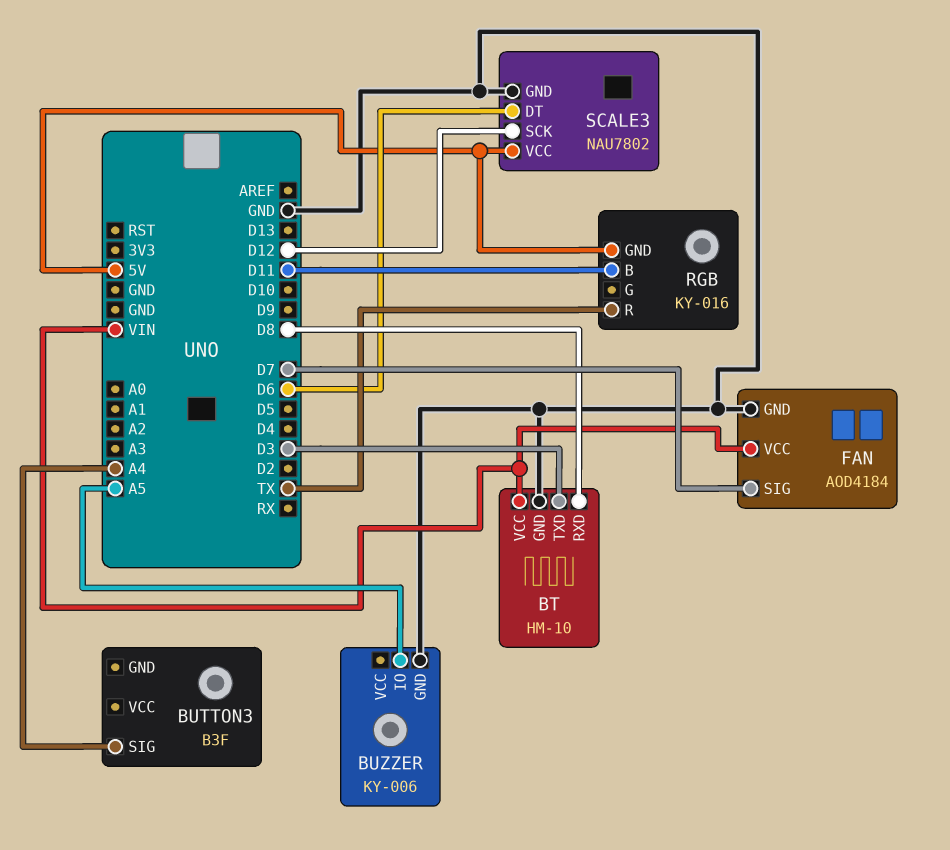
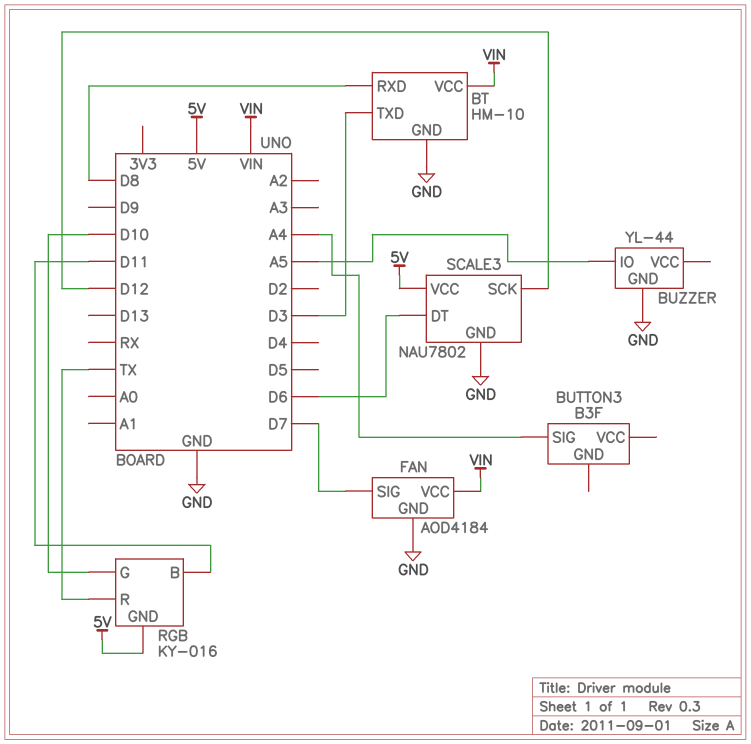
BUZZER: KY-006 -> YL-44
RGB pin G: none -> D10

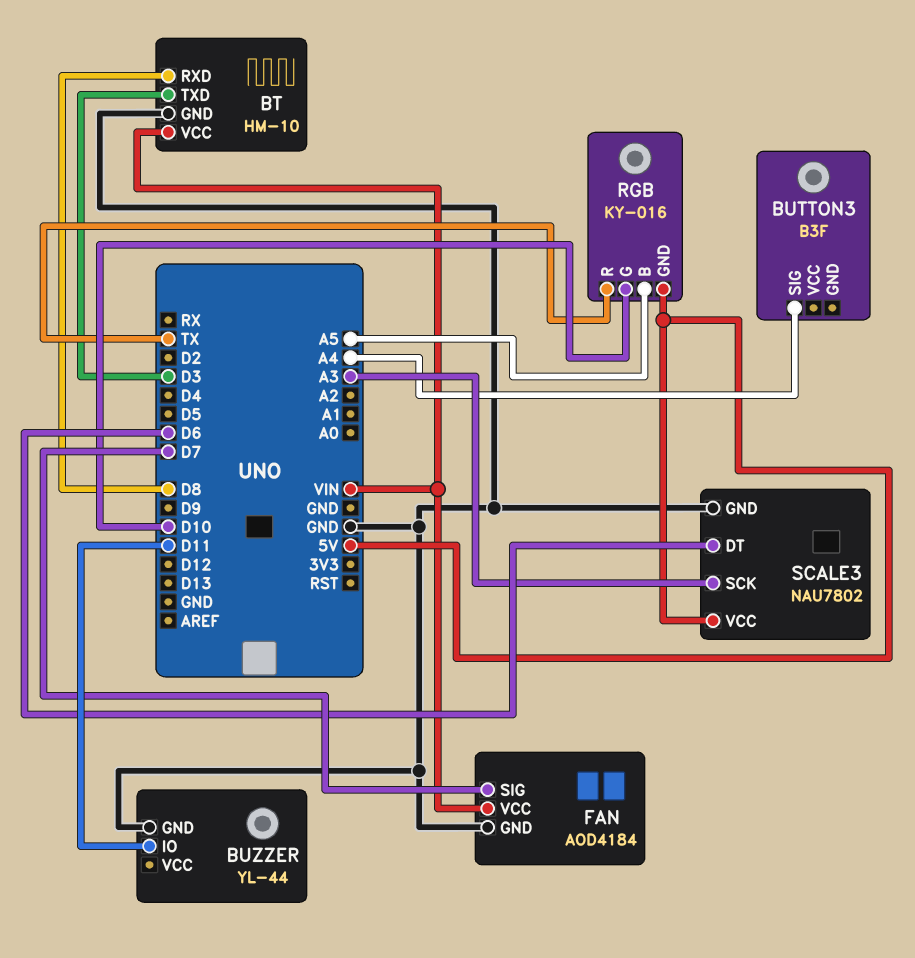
BUZZER pin IO: A5 -> D11
RGB pin B: D11 -> A5
SCALE3 pin SCK: D12 -> A3

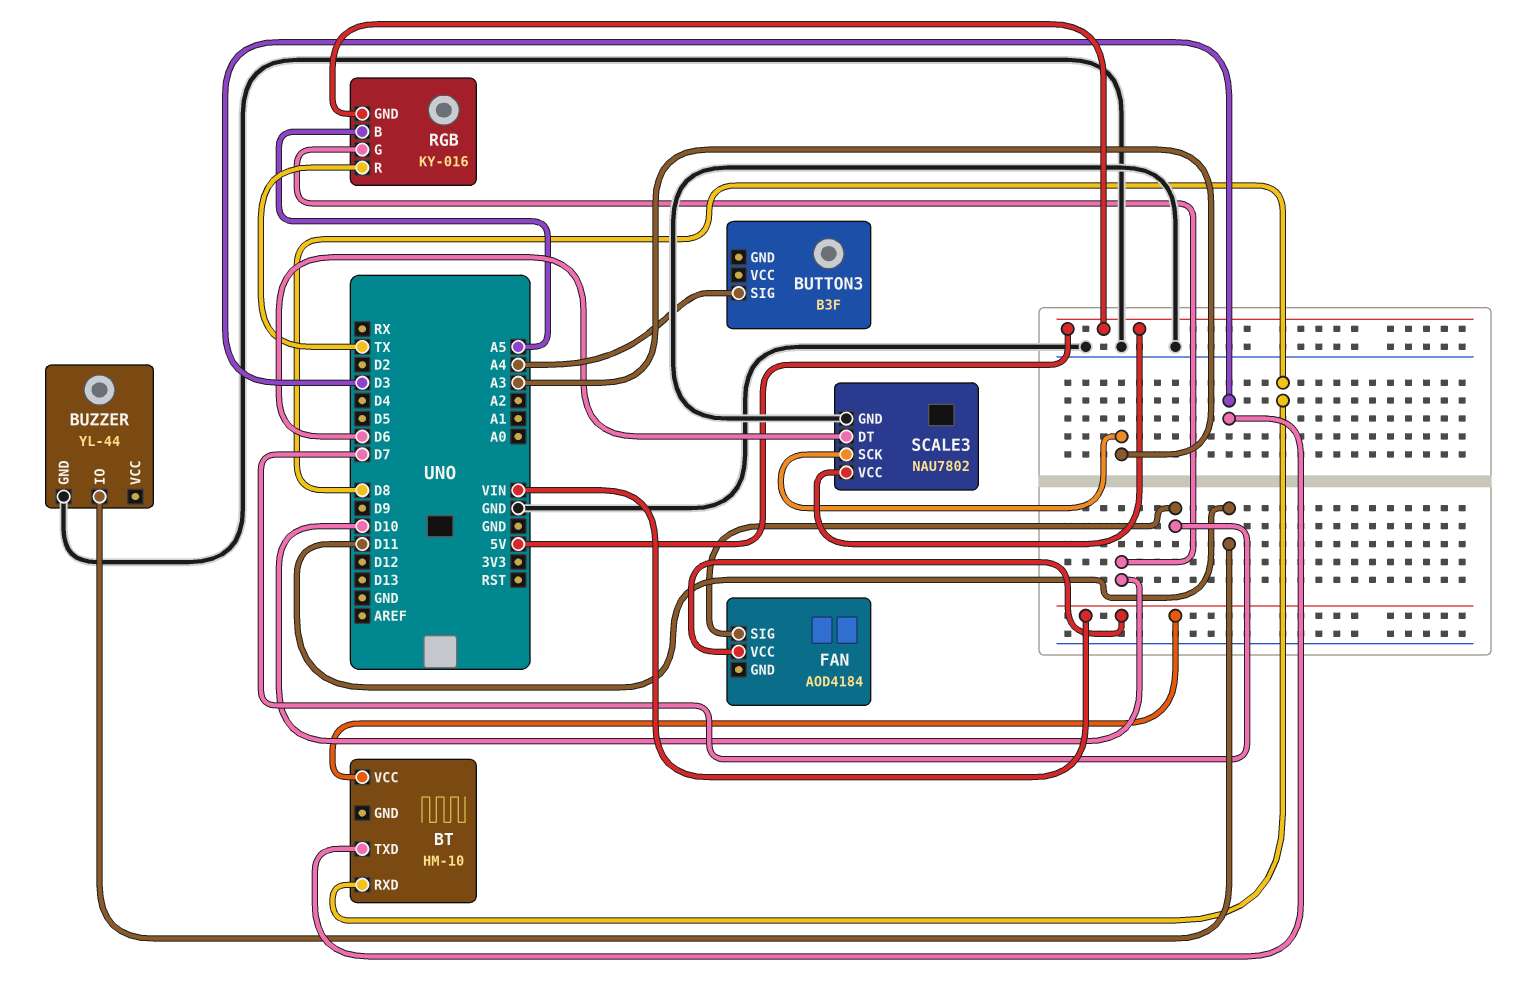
BT pin GND: GND -> none
FAN pin GND: GND -> none

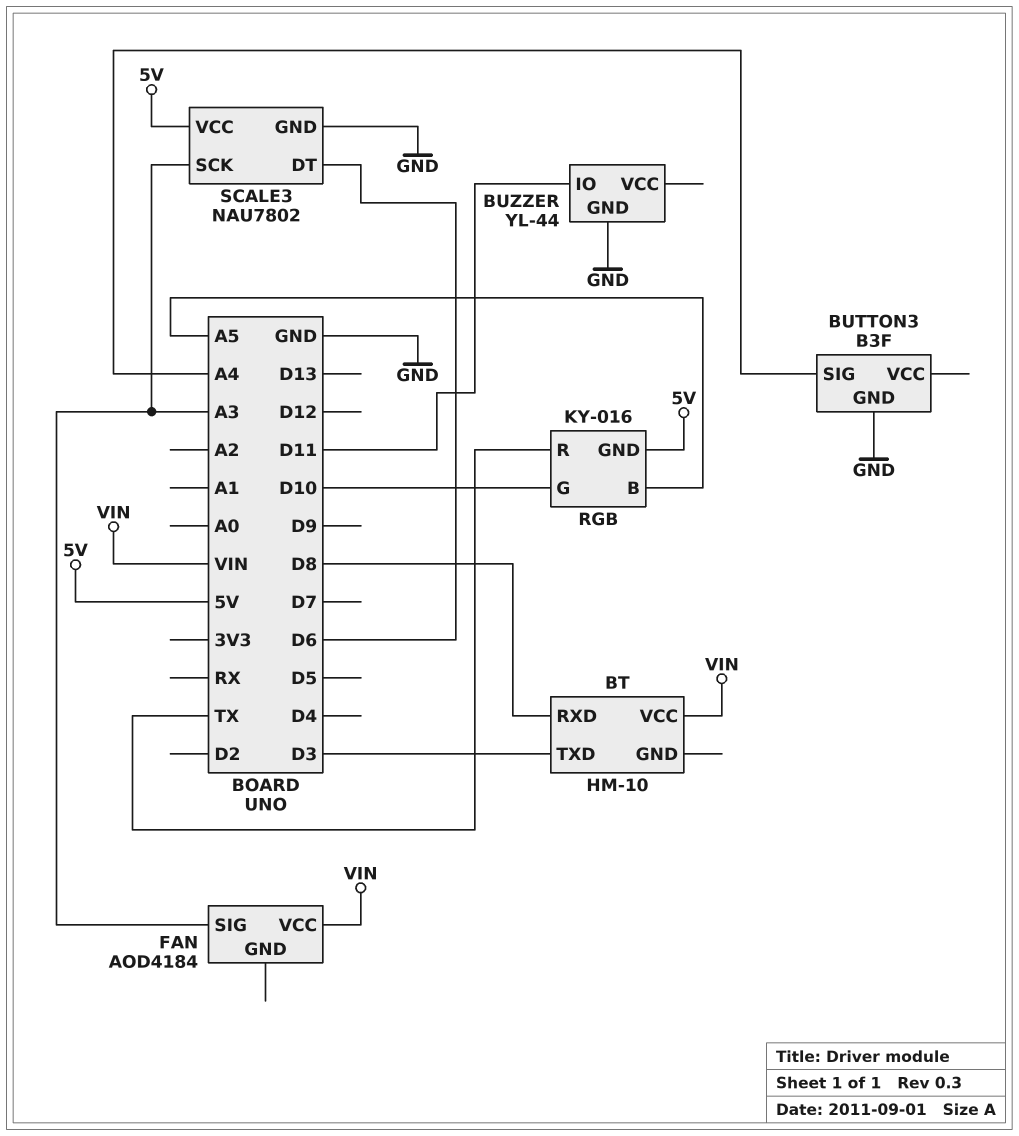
BUTTON3 pin GND: none -> GND
FAN pin SIG: D7 -> A3

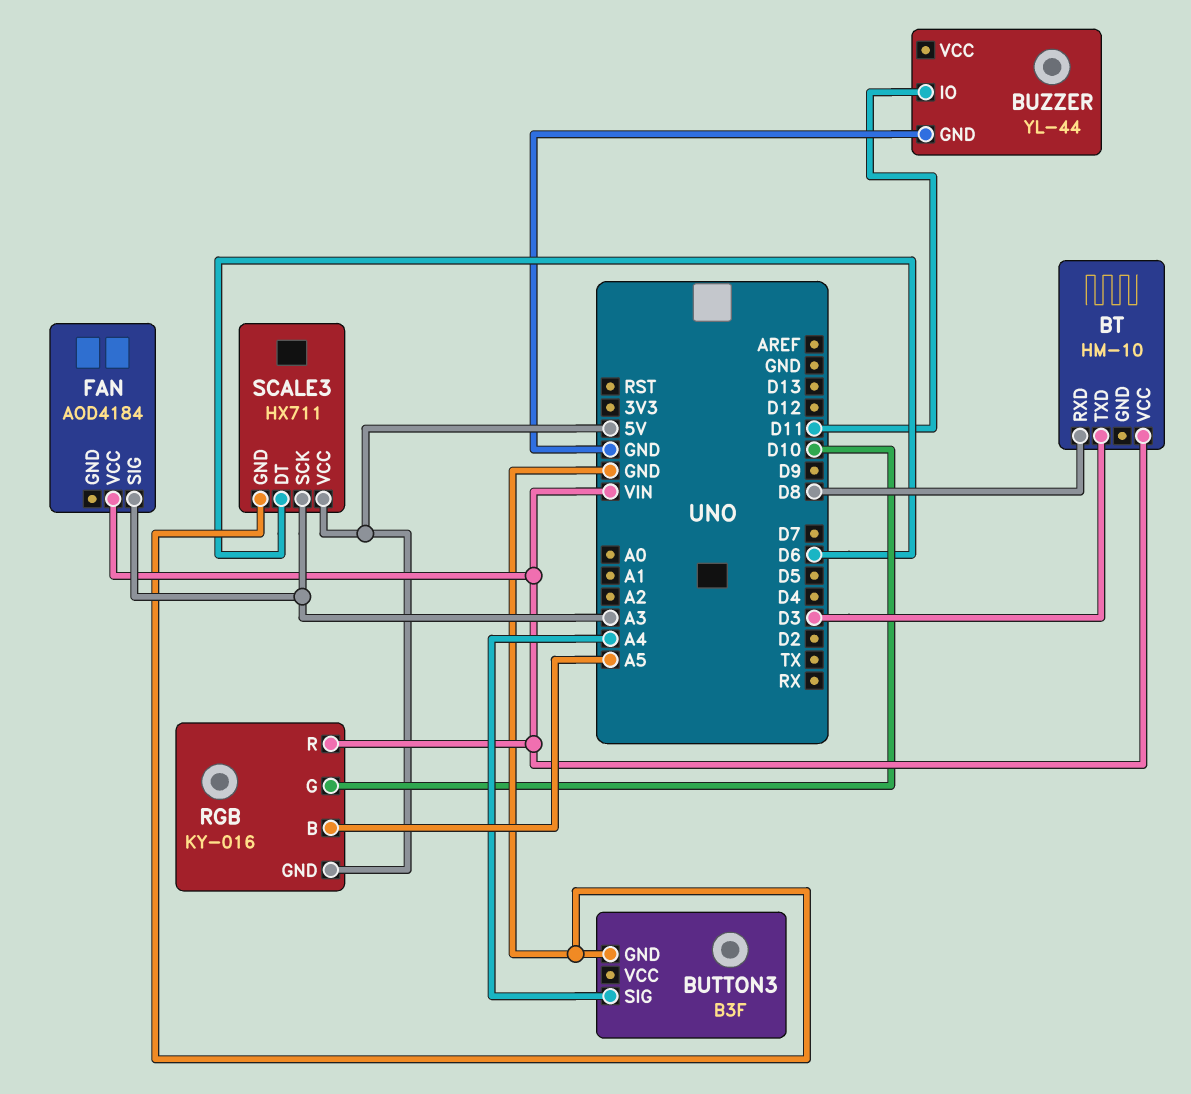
RGB pin R: TX -> VIN
SCALE3: NAU7802 -> HX711

